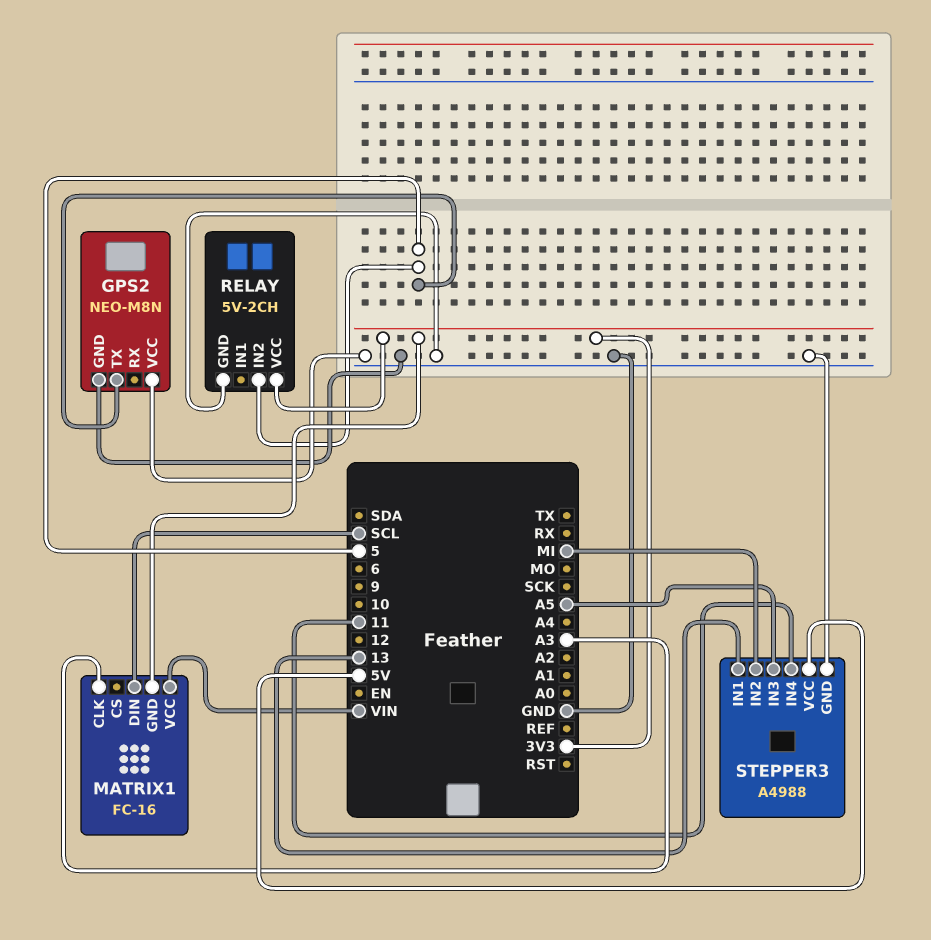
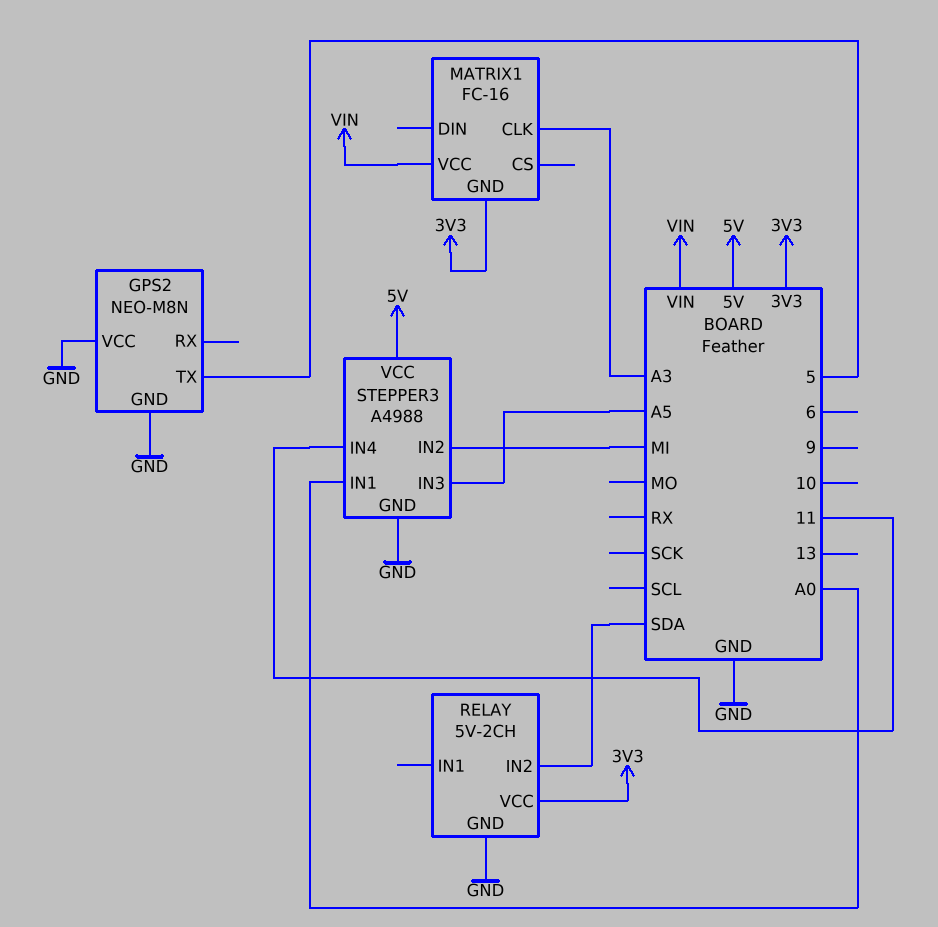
MATRIX1 pin DIN: SCL -> none
RELAY pin IN2: 5 -> SDA
STEPPER3 pin IN1: 13 -> A0

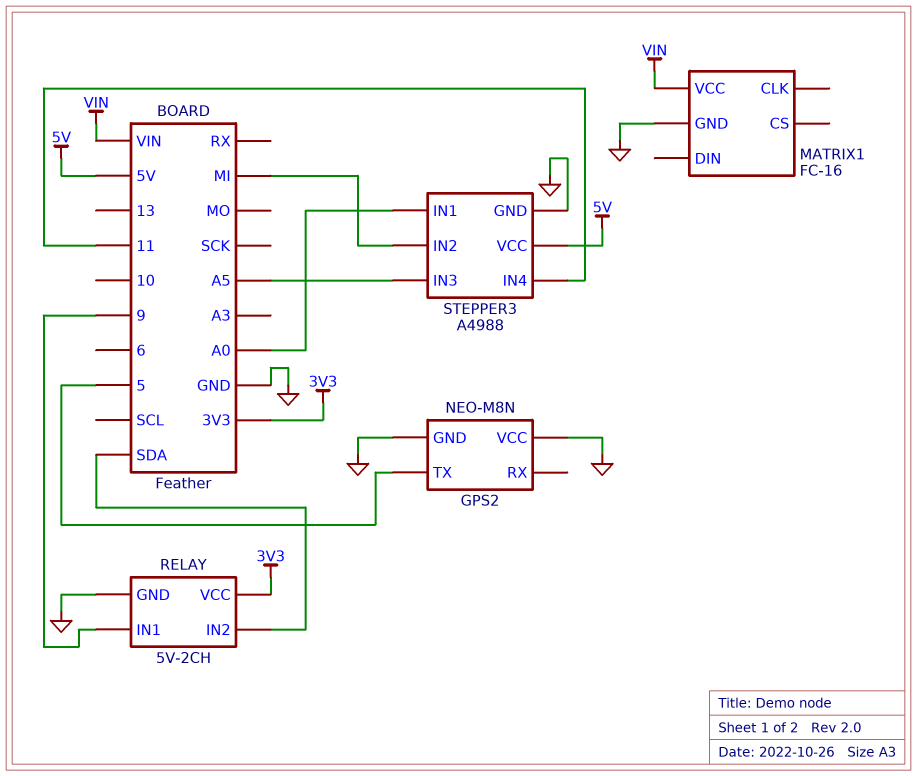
MATRIX1 pin CLK: A3 -> none
MATRIX1 pin GND: 3V3 -> GND
RELAY pin IN1: none -> 9

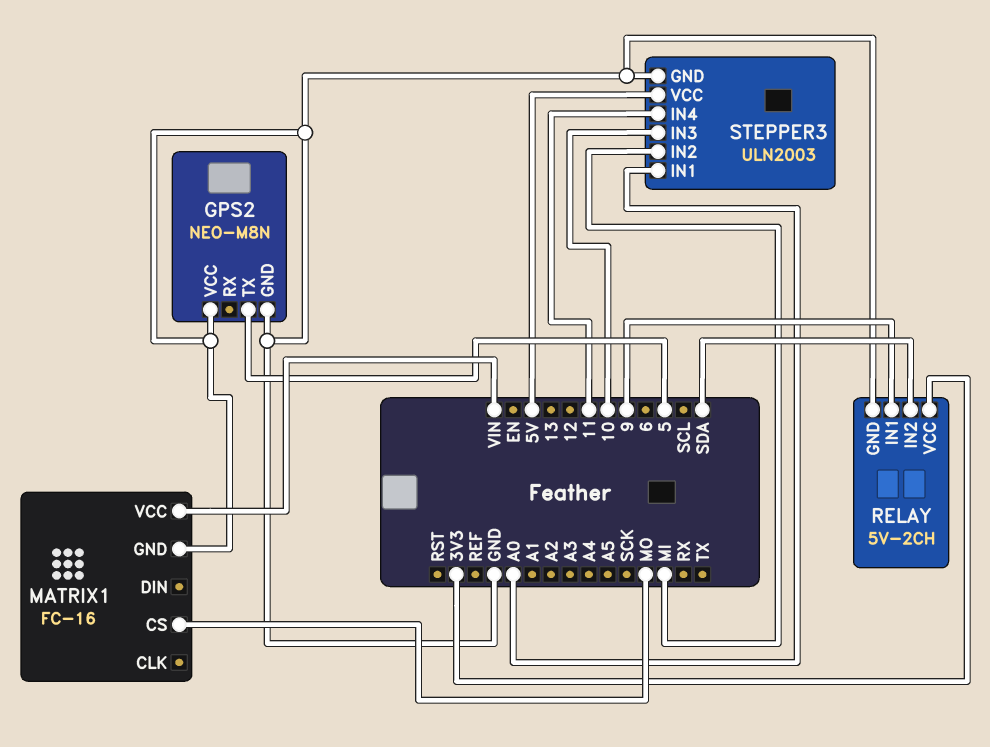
MATRIX1 pin CS: none -> MO
STEPPER3: A4988 -> ULN2003
STEPPER3 pin IN3: A5 -> 10

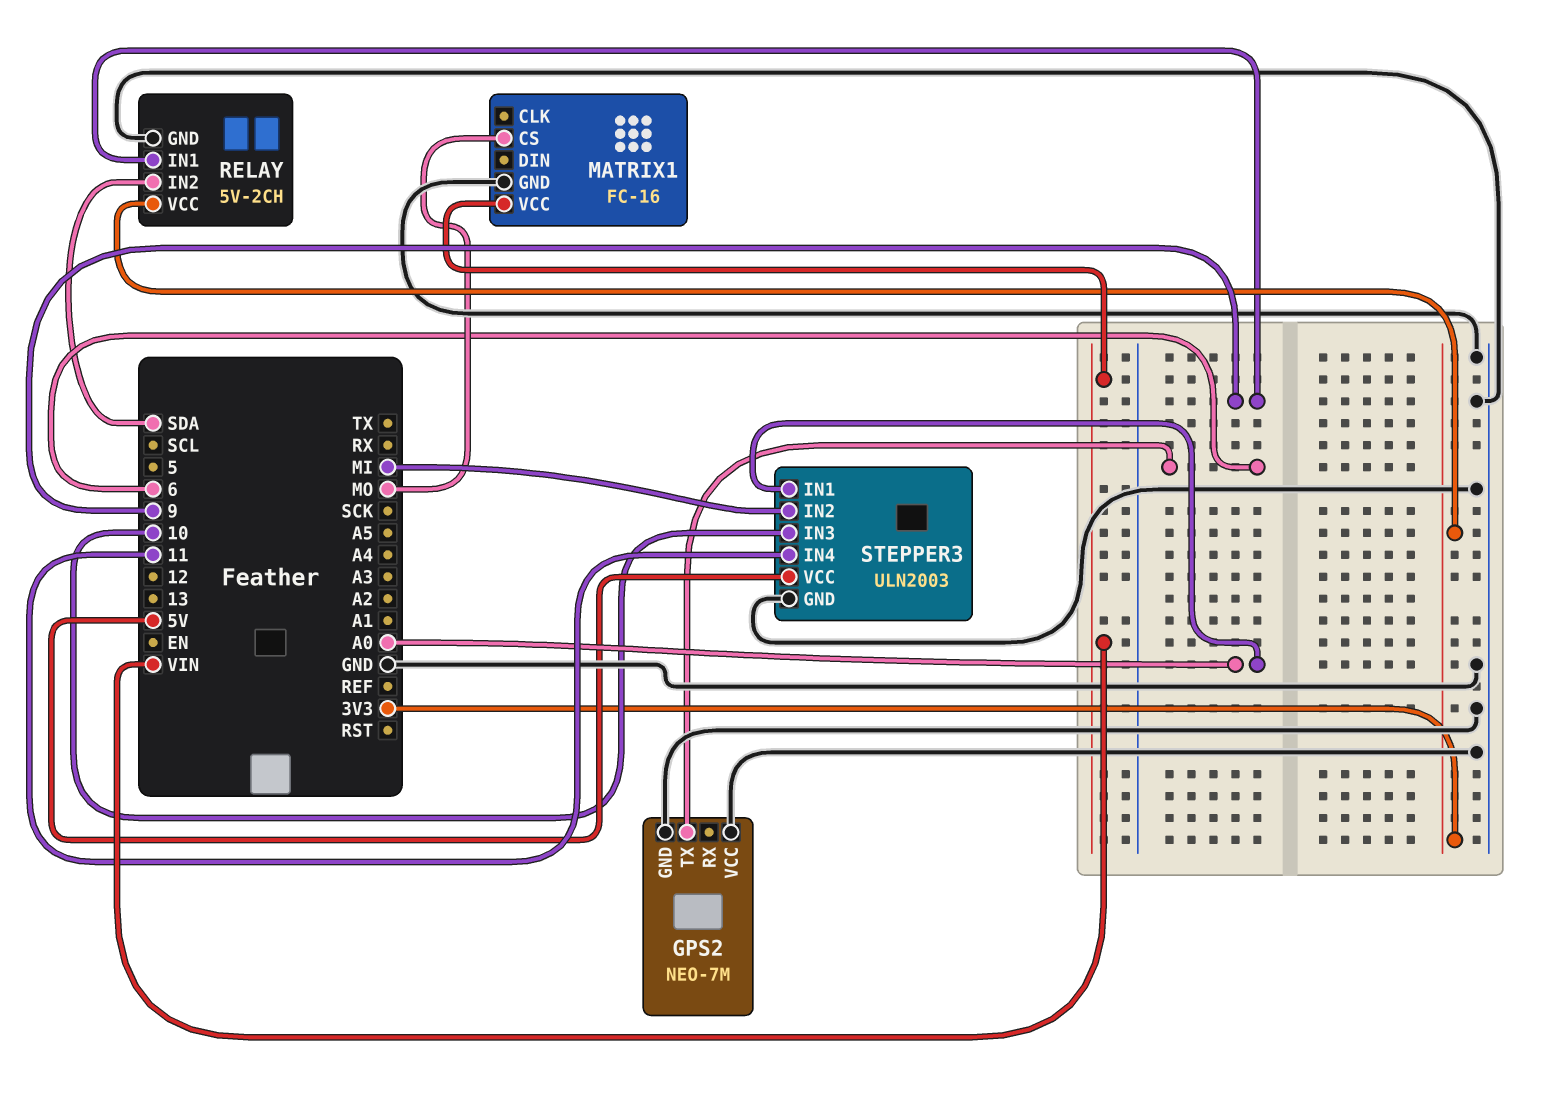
GPS2: NEO-M8N -> NEO-7M
GPS2 pin TX: 5 -> 6

